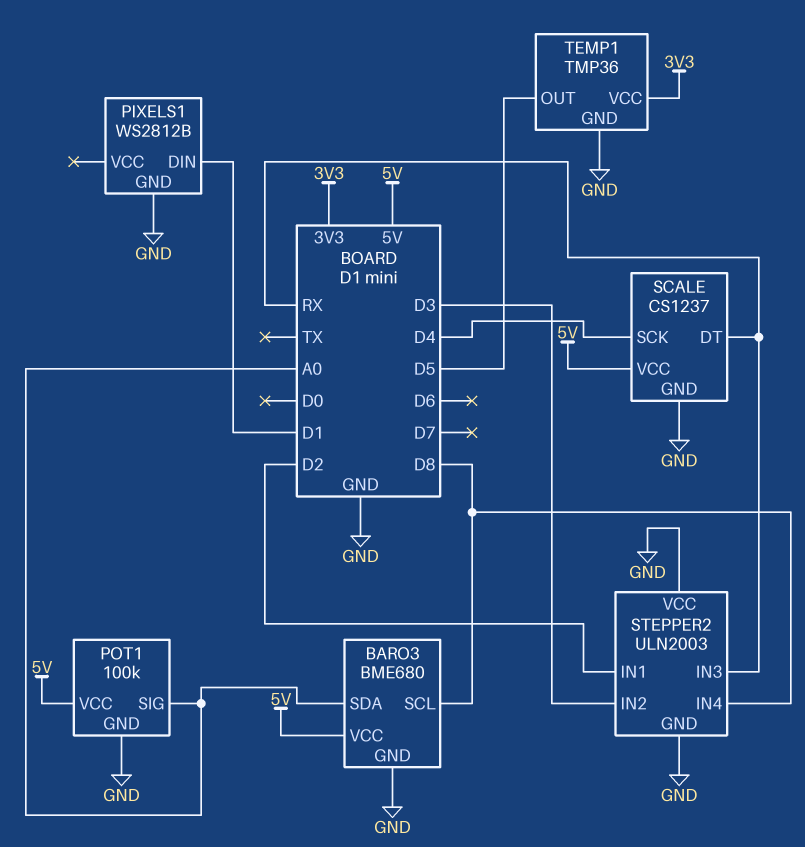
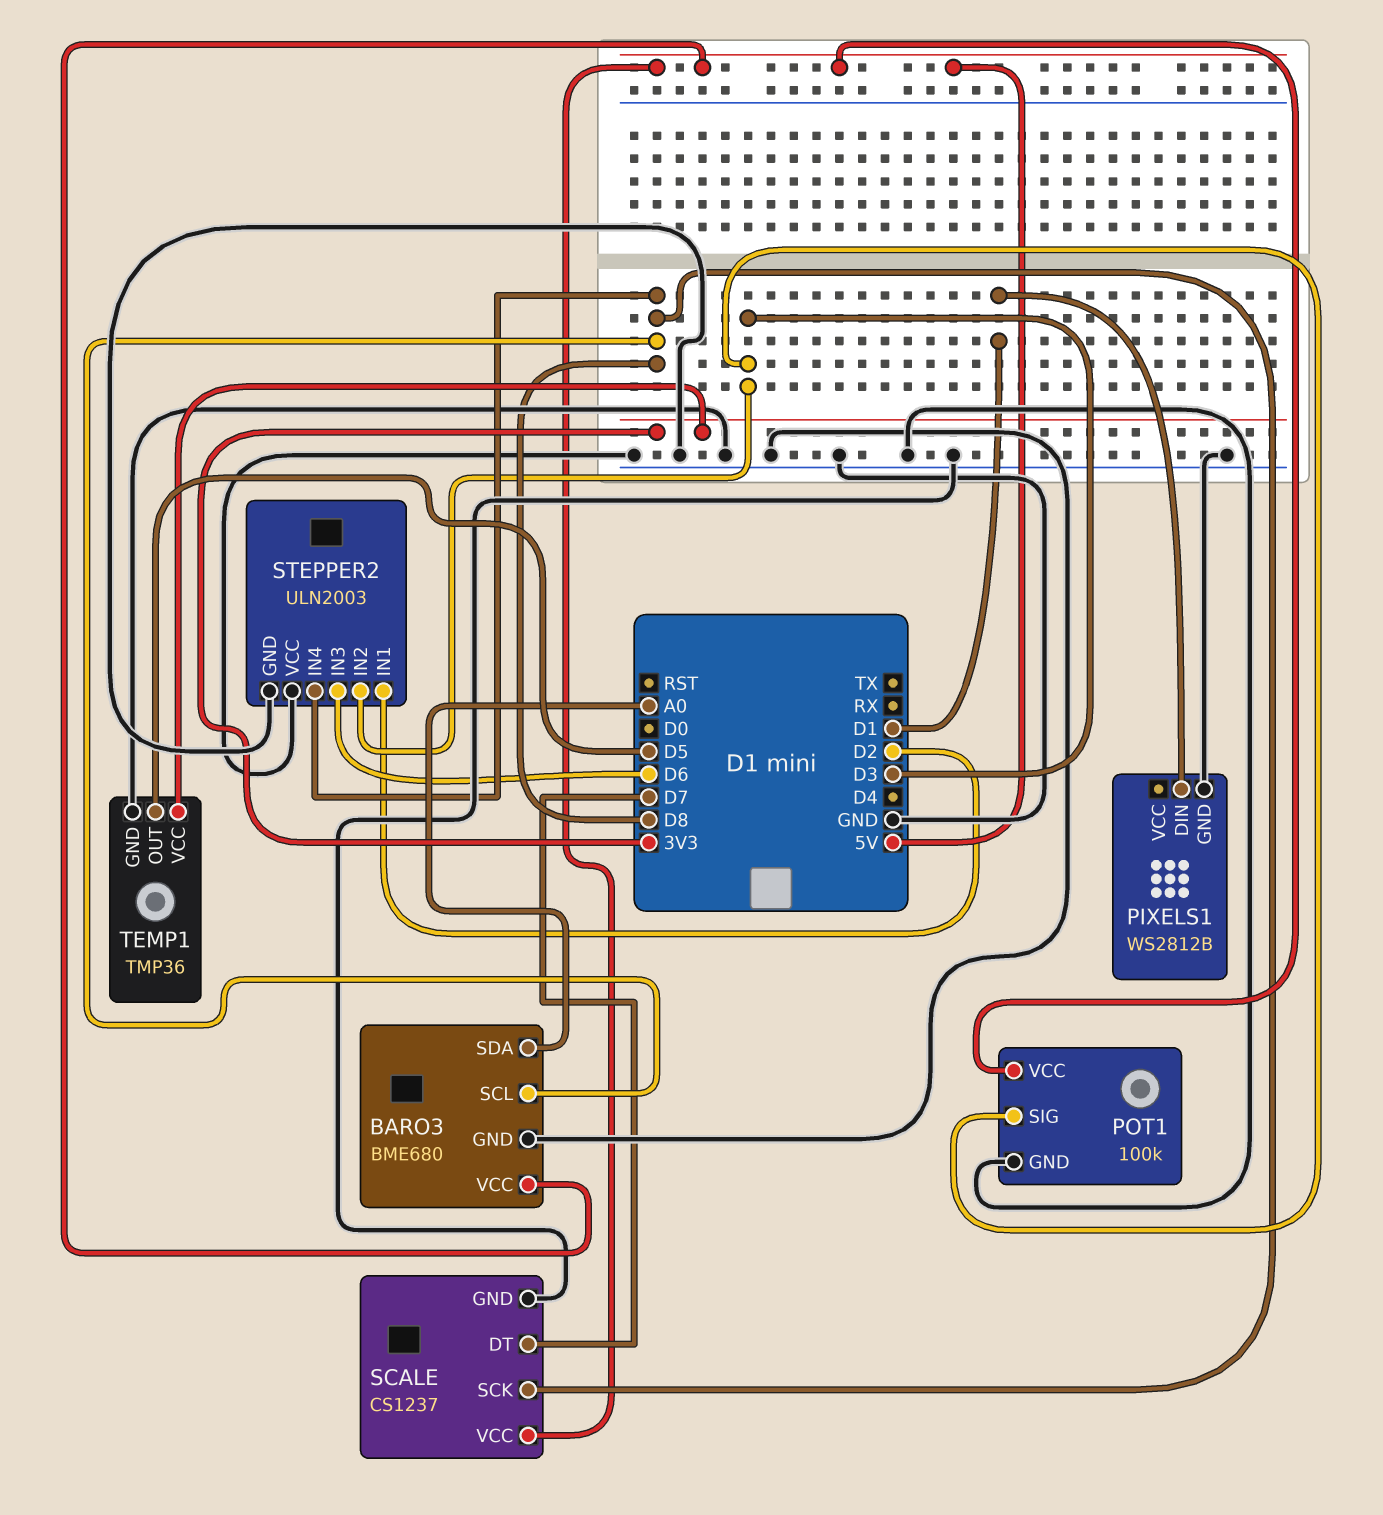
POT1 pin SIG: A0 -> D3
SCALE pin DT: RX -> D7
SCALE pin SCK: D4 -> D8
STEPPER2 pin IN3: RX -> D6

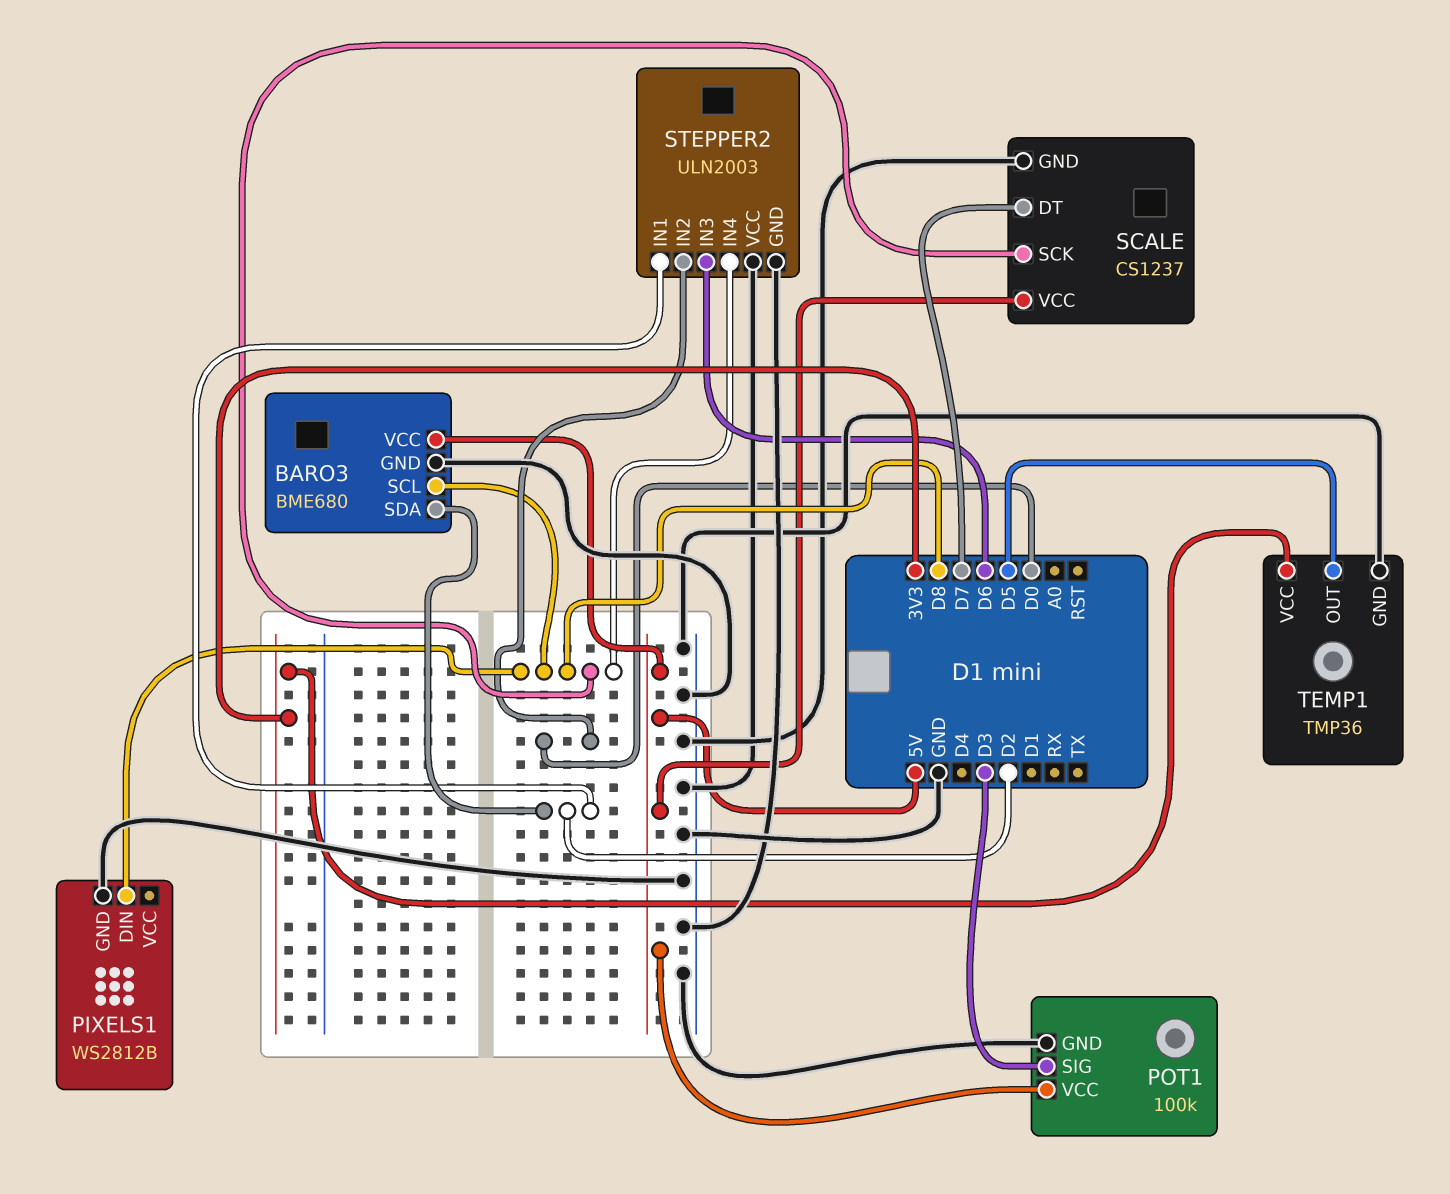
BARO3 pin SDA: A0 -> D2
PIXELS1 pin DIN: D1 -> D8
STEPPER2 pin IN2: D3 -> D0

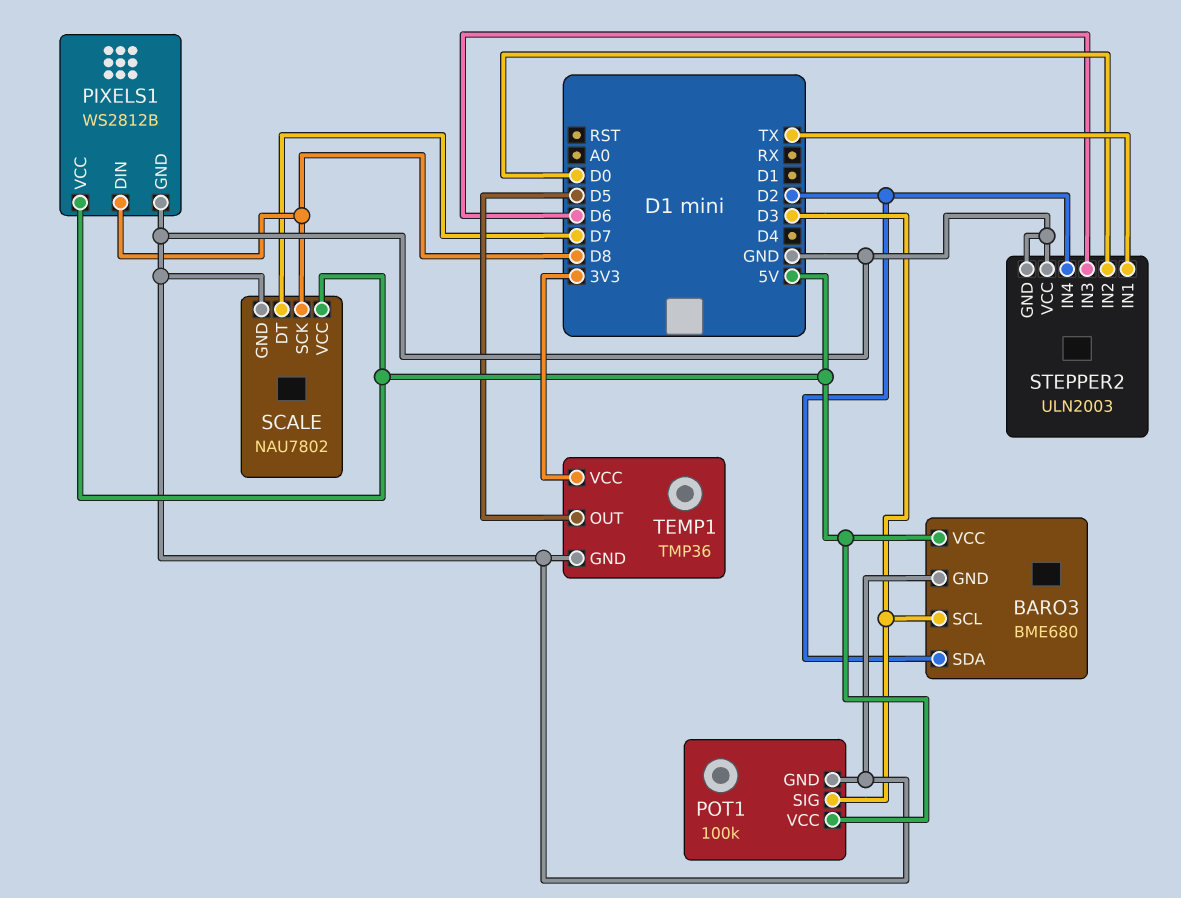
BARO3 pin SCL: D8 -> D3
PIXELS1 pin VCC: none -> 5V
SCALE: CS1237 -> NAU7802
STEPPER2 pin IN1: D2 -> TX
STEPPER2 pin IN4: D8 -> D2

